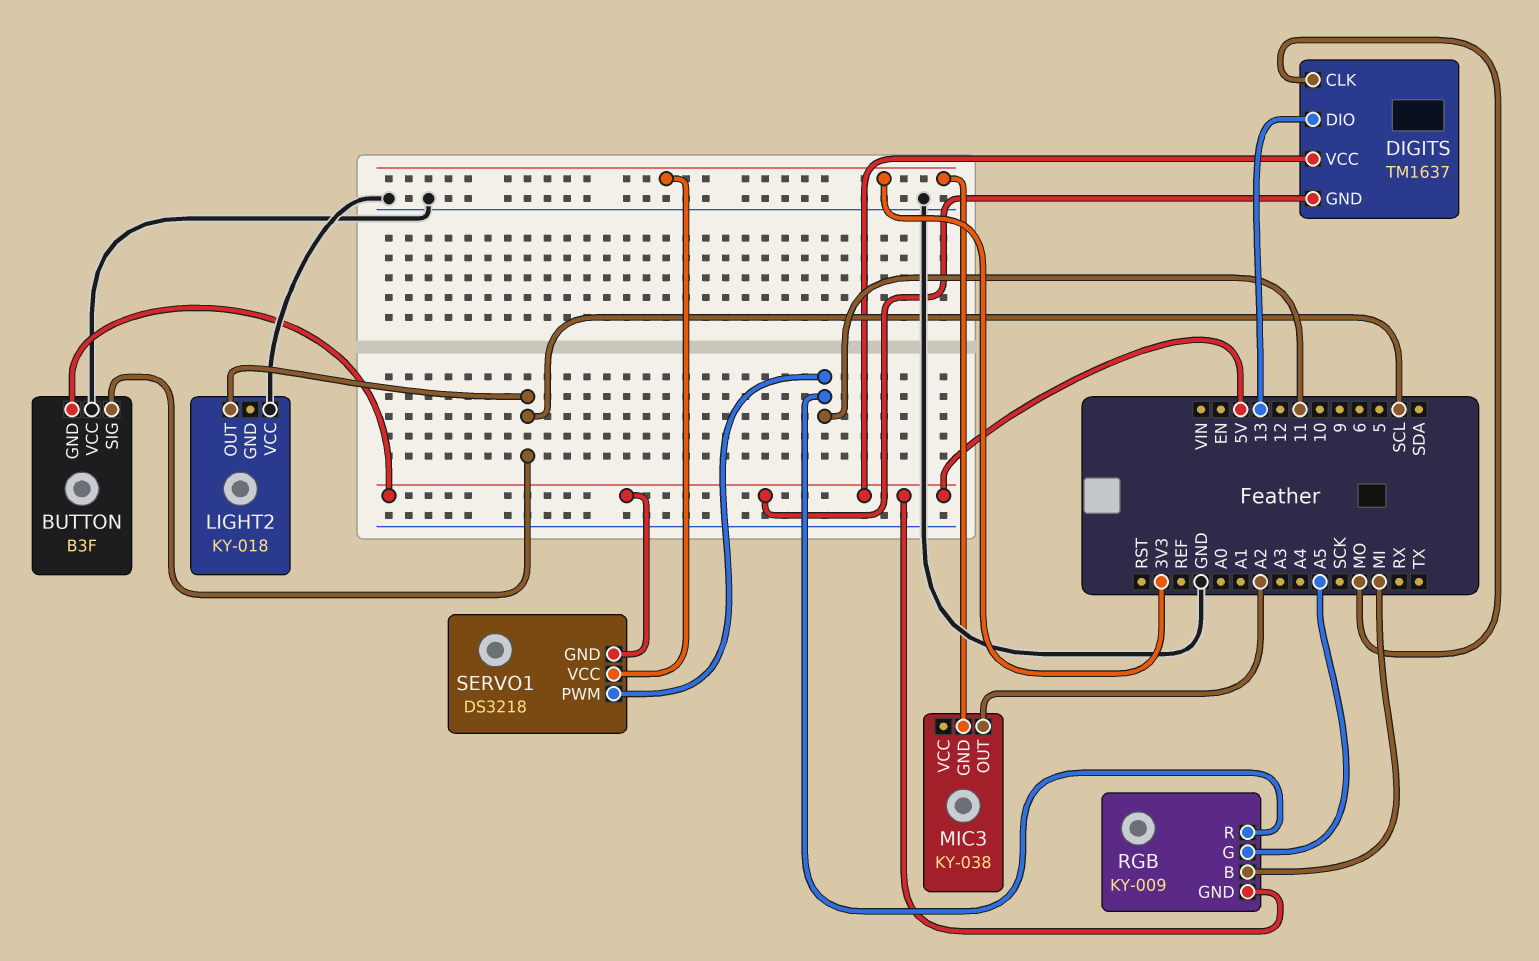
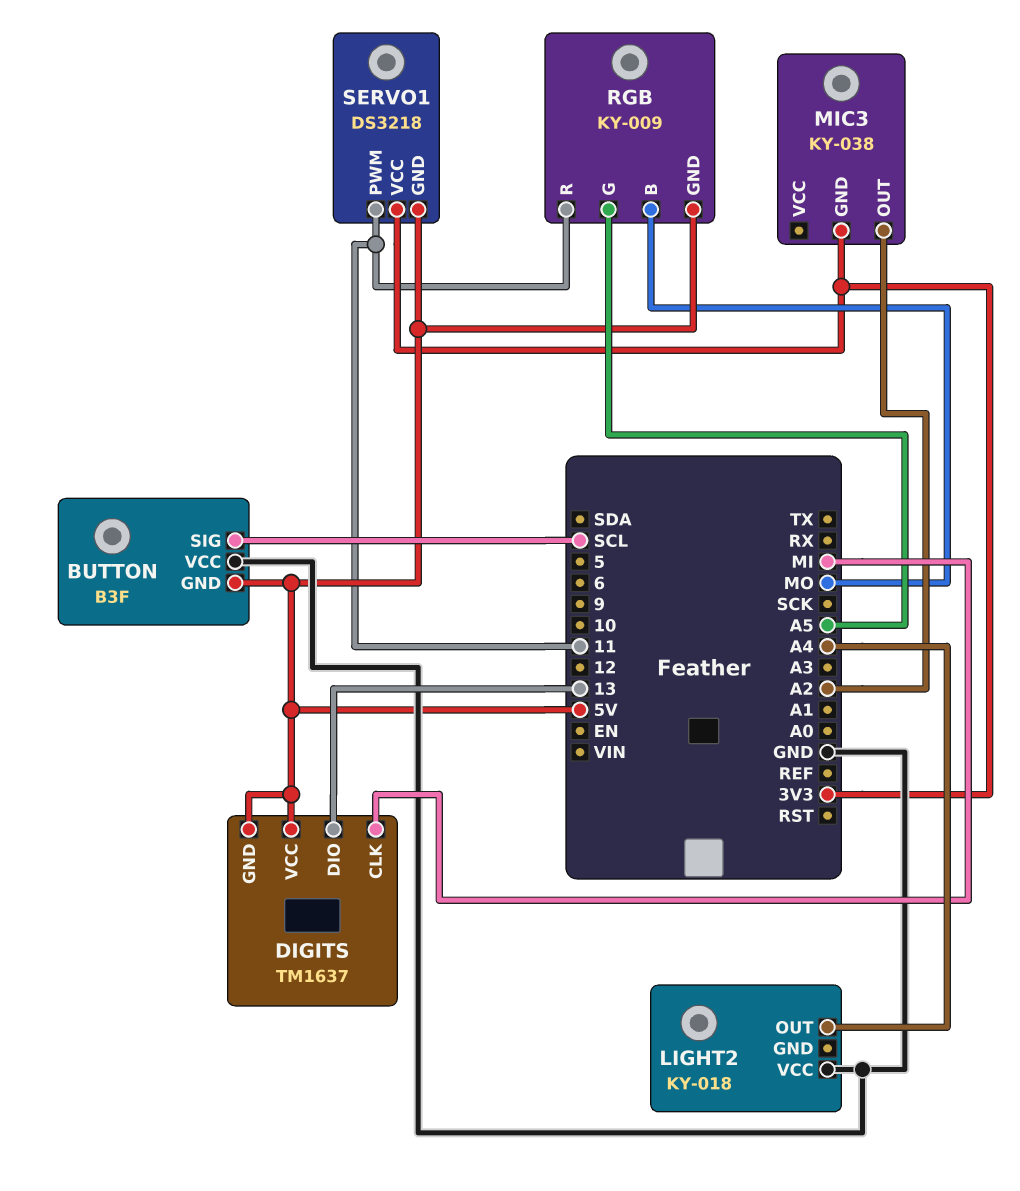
DIGITS pin CLK: MO -> MI
LIGHT2 pin OUT: SCL -> A4
RGB pin B: MI -> MO

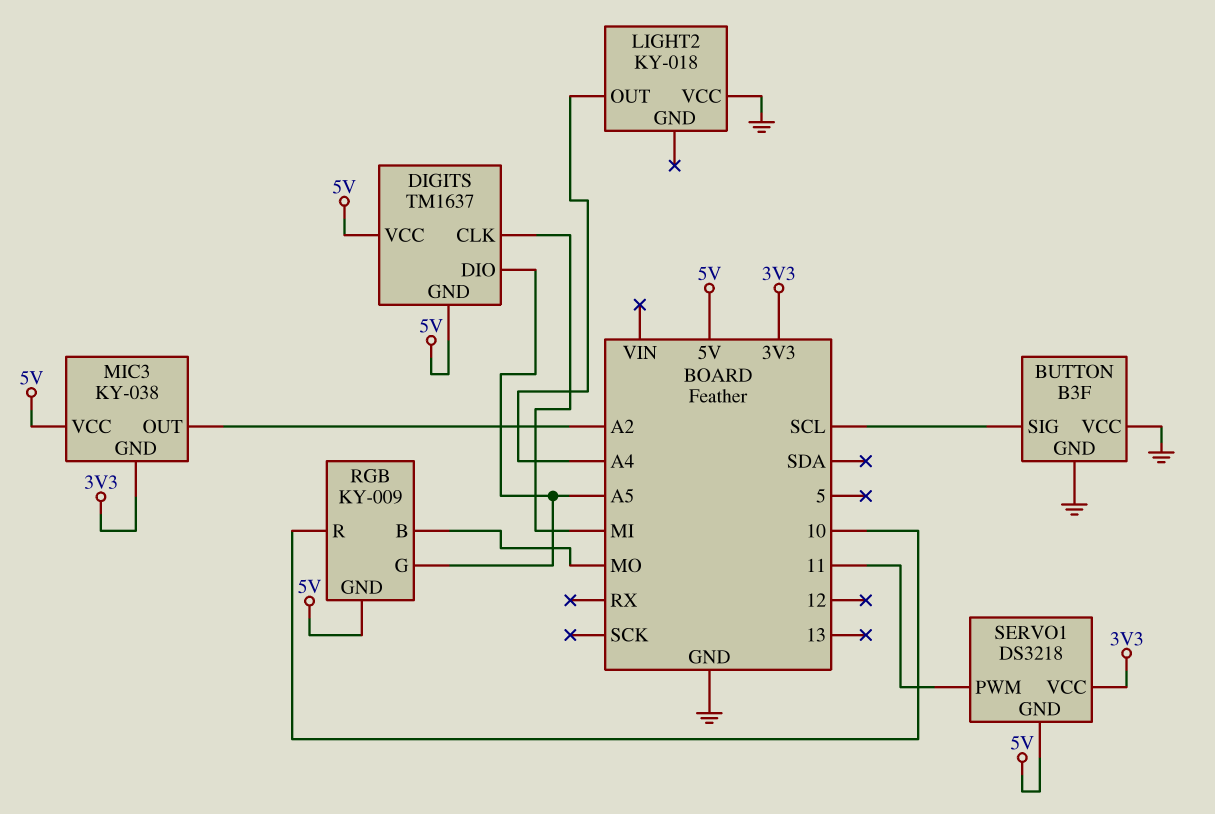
BUTTON pin GND: 5V -> GND
DIGITS pin DIO: 13 -> A5
MIC3 pin VCC: none -> 5V
RGB pin R: 11 -> 10

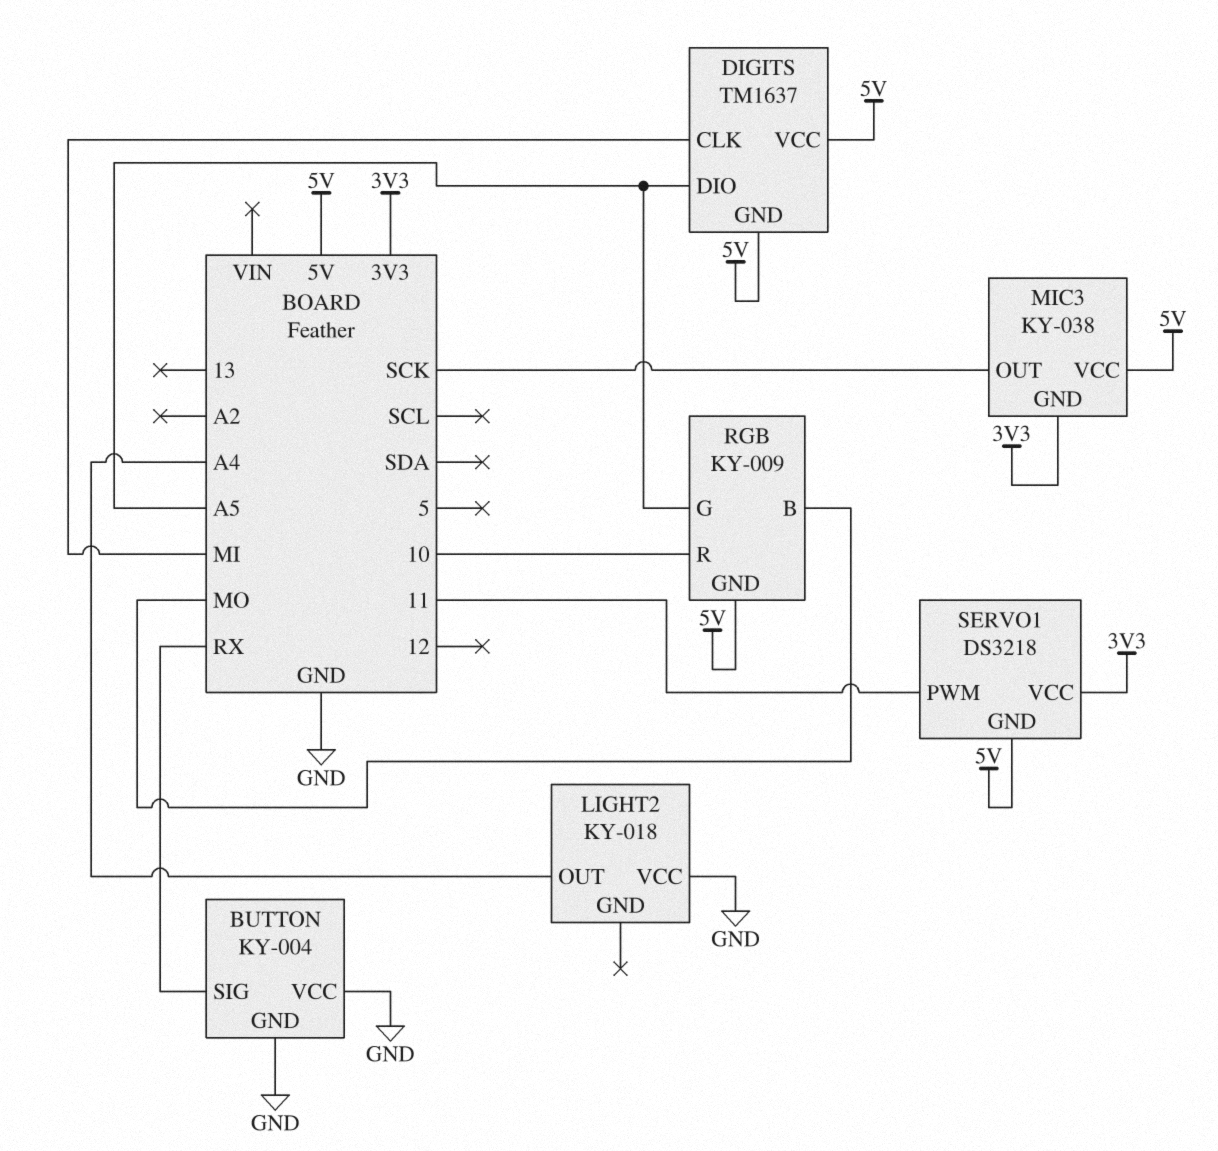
BUTTON: B3F -> KY-004
BUTTON pin SIG: SCL -> RX
MIC3 pin OUT: A2 -> SCK

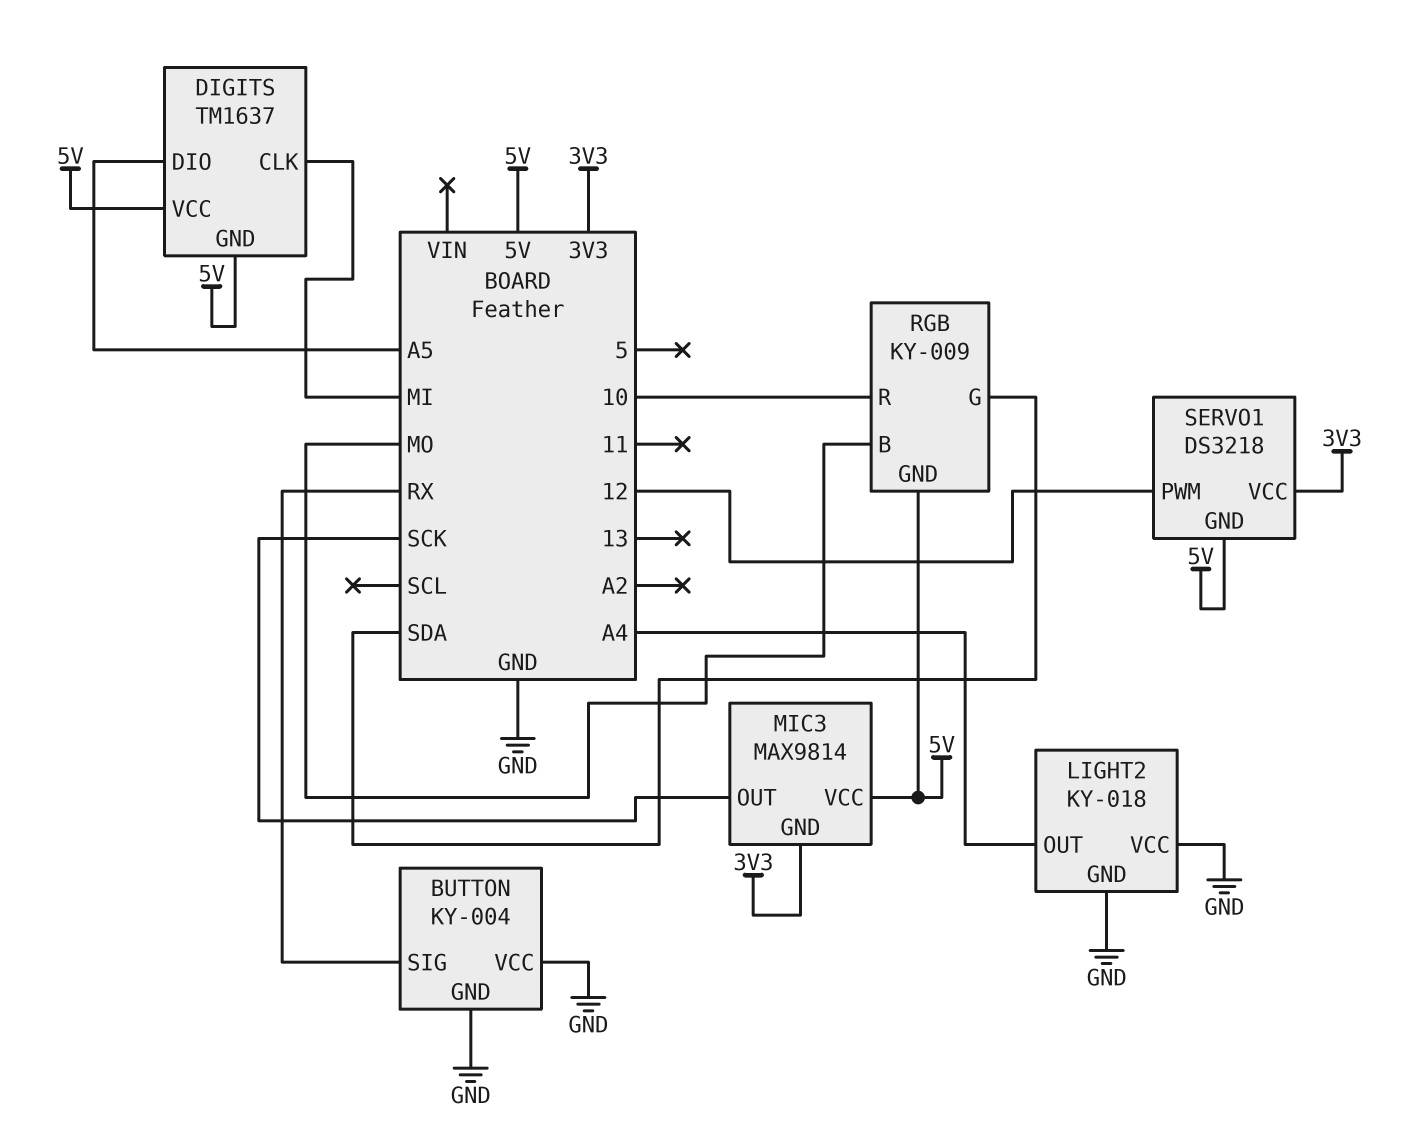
LIGHT2 pin GND: none -> GND
MIC3: KY-038 -> MAX9814
RGB pin G: A5 -> SDA
SERVO1 pin PWM: 11 -> 12

